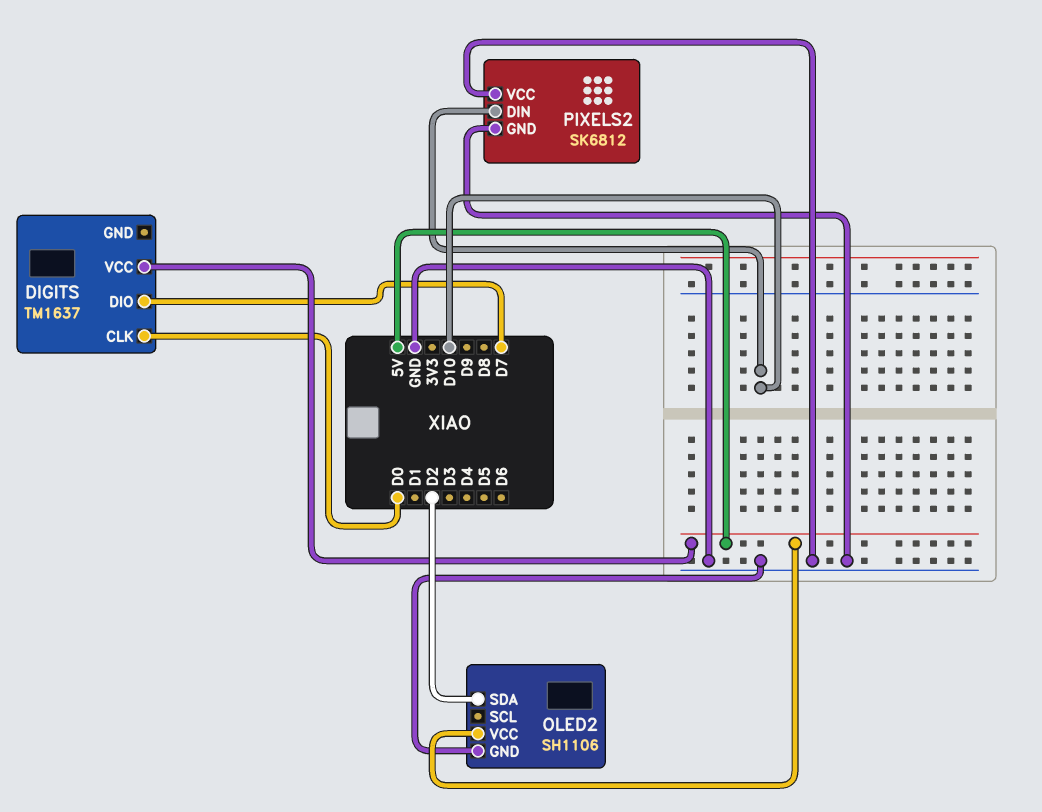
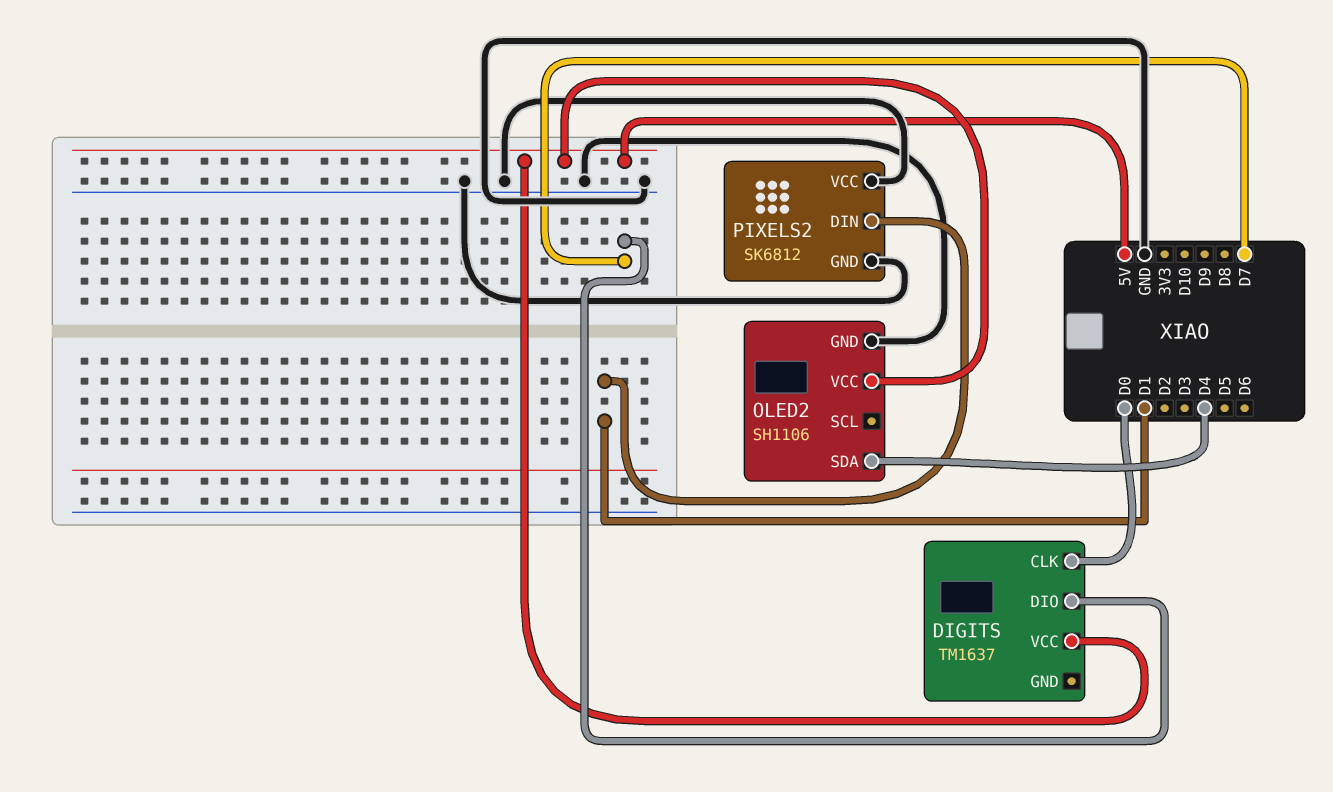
OLED2 pin SDA: D2 -> D4
PIXELS2 pin DIN: D10 -> D1

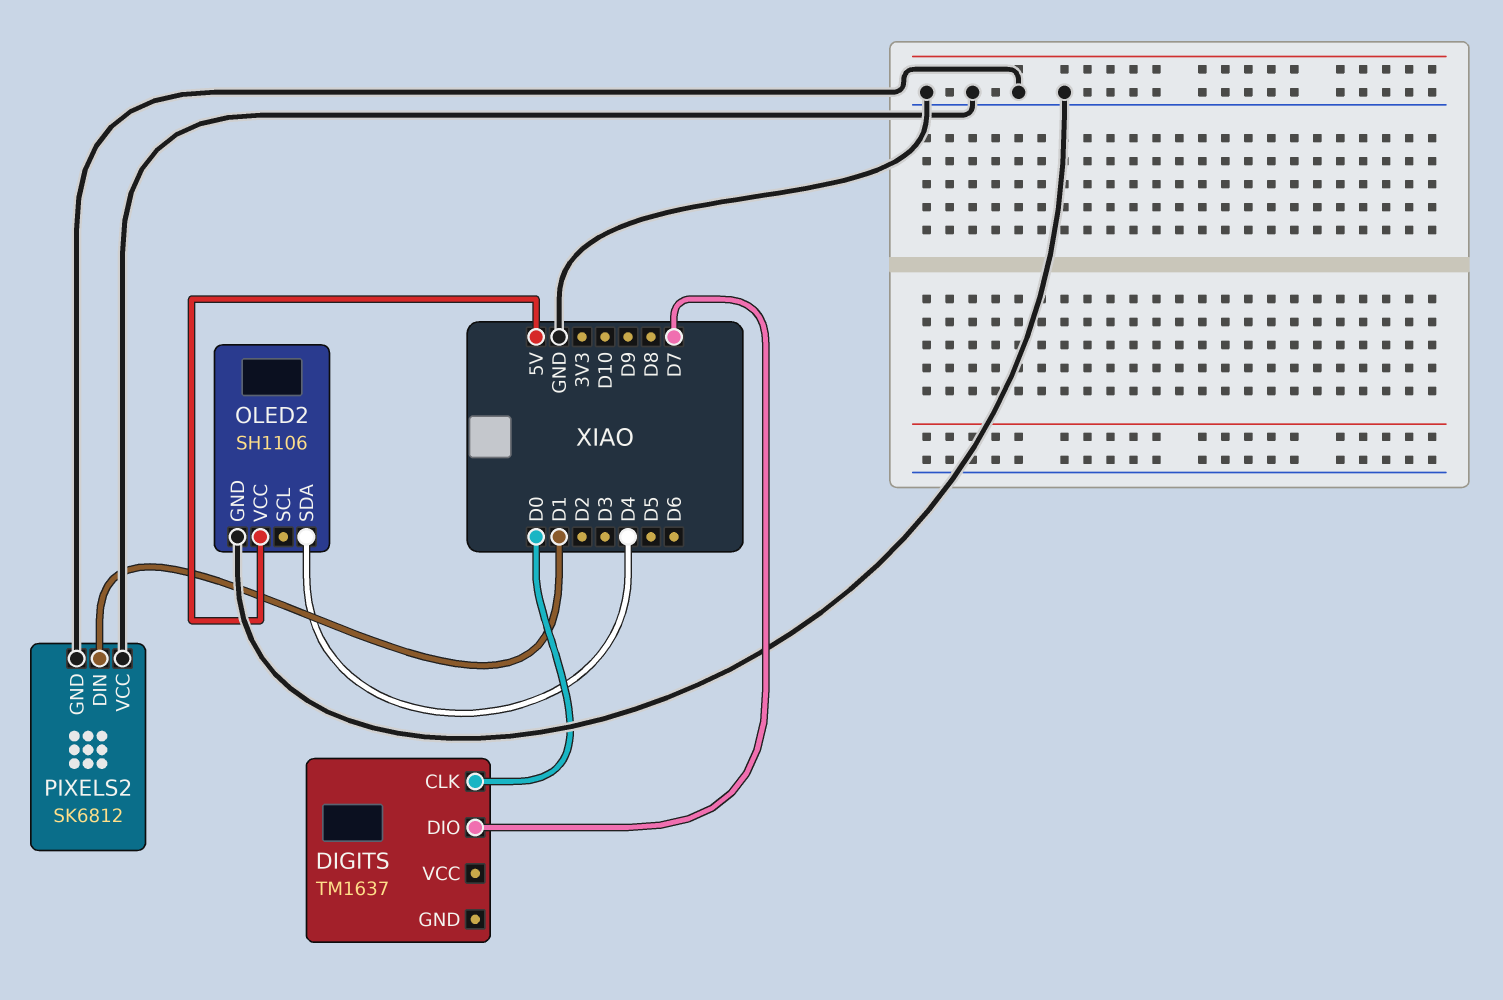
DIGITS pin VCC: 5V -> none

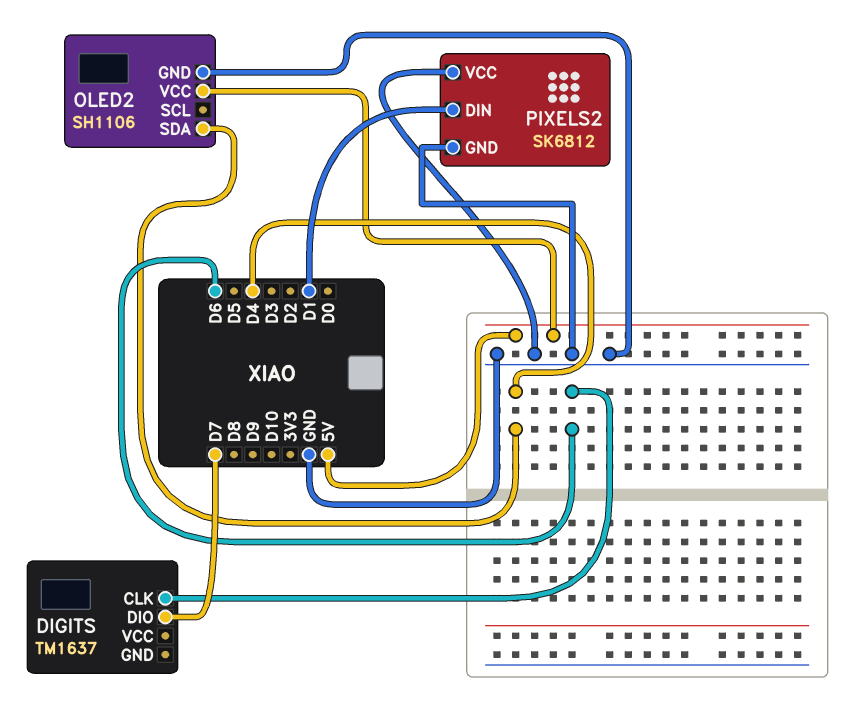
DIGITS pin CLK: D0 -> D6

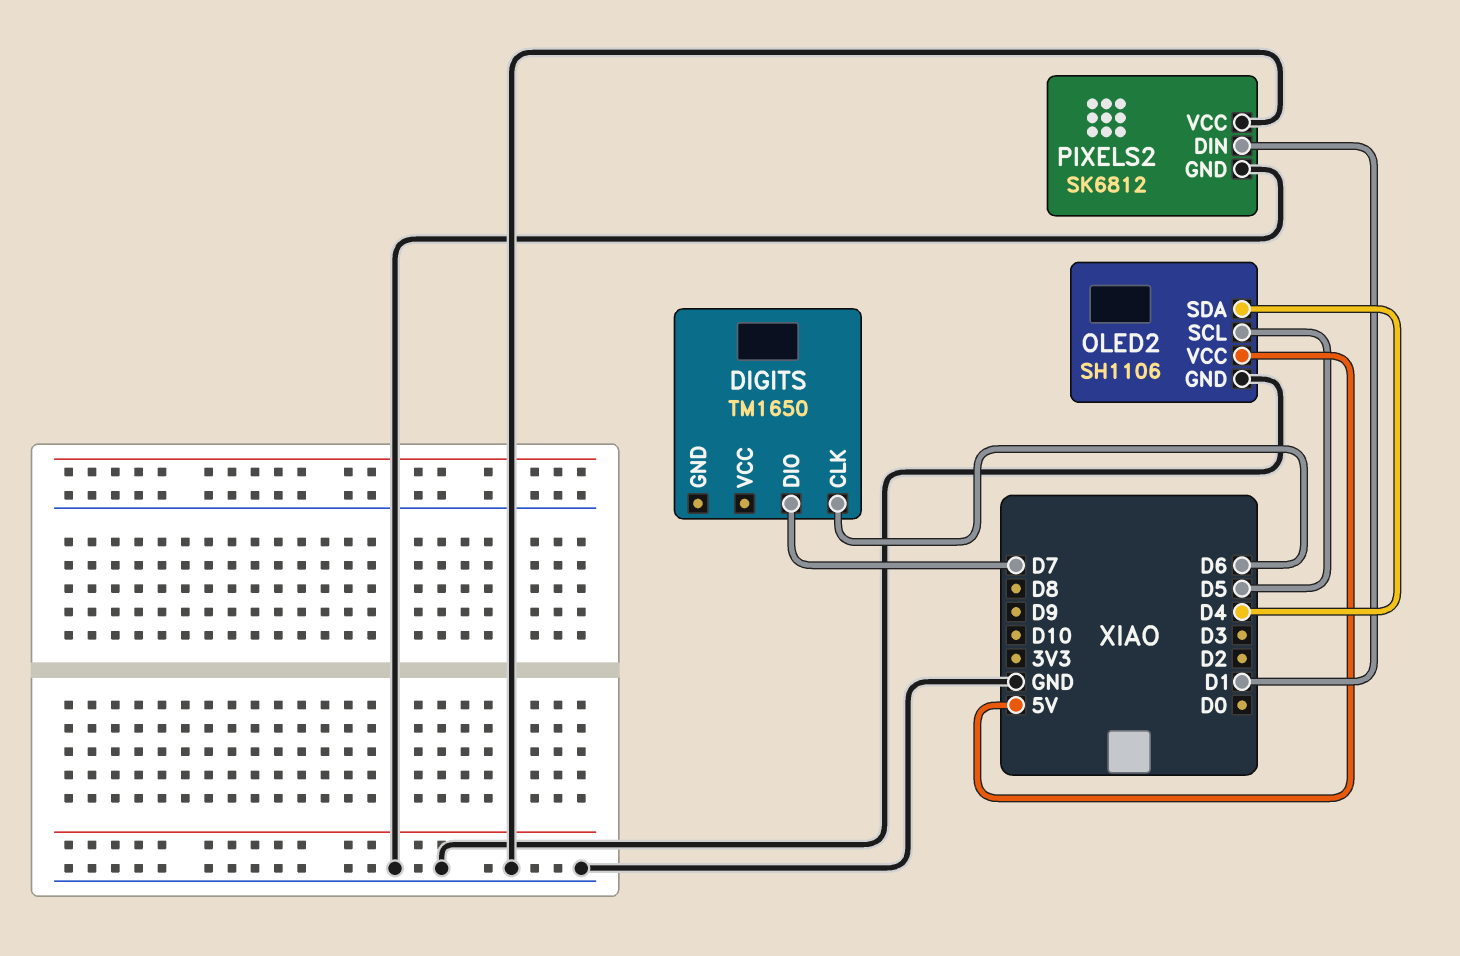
DIGITS: TM1637 -> TM1650
OLED2 pin SCL: none -> D5

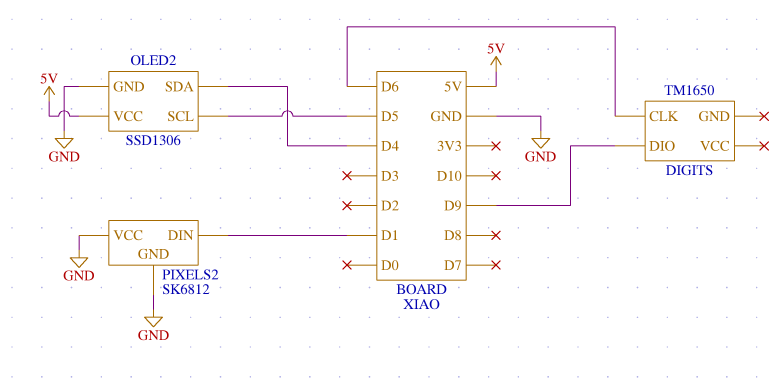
DIGITS pin DIO: D7 -> D9
OLED2: SH1106 -> SSD1306

